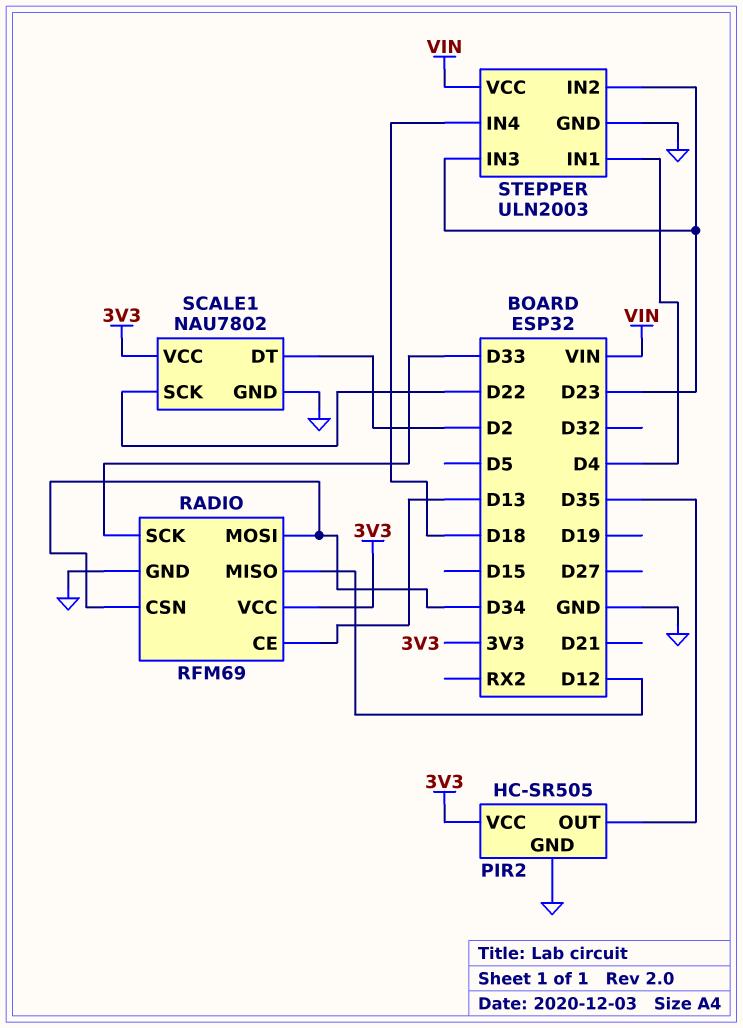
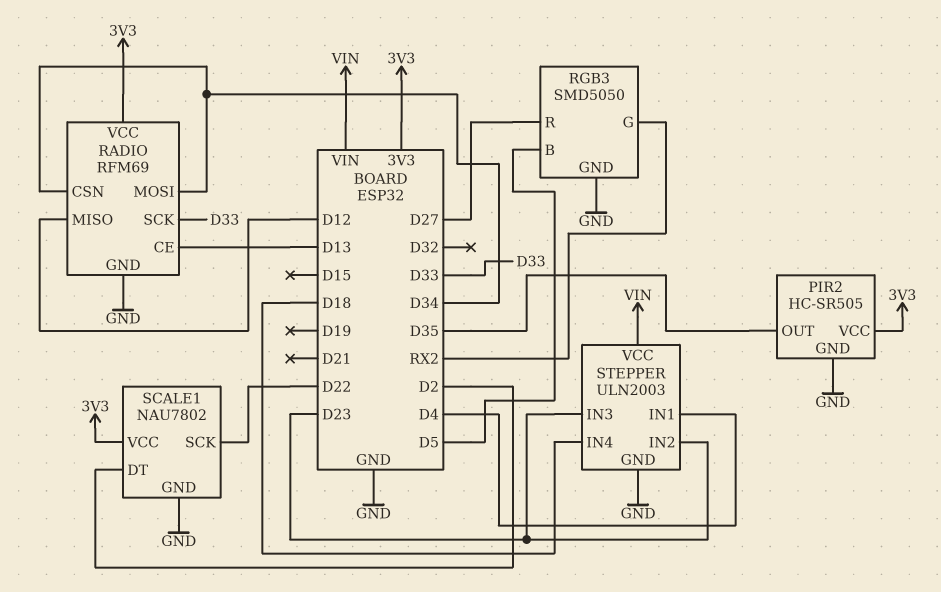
RGB3: none -> SMD5050
RGB3 pin B: none -> D5
RGB3 pin G: none -> RX2
RGB3 pin GND: none -> GND
RGB3 pin R: none -> D27

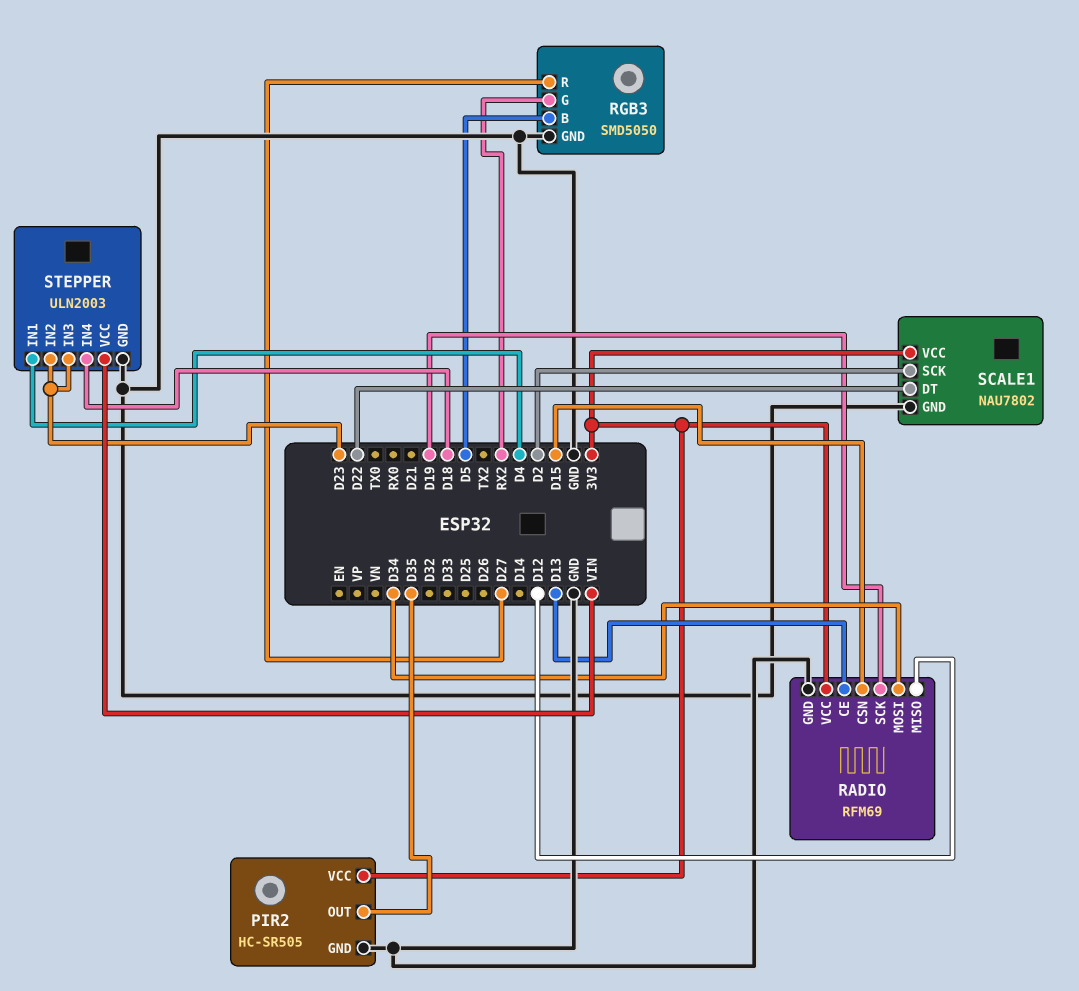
RADIO pin CSN: D34 -> D15
RADIO pin SCK: D33 -> D19
SCALE1 pin DT: D2 -> D22
SCALE1 pin SCK: D22 -> D2

